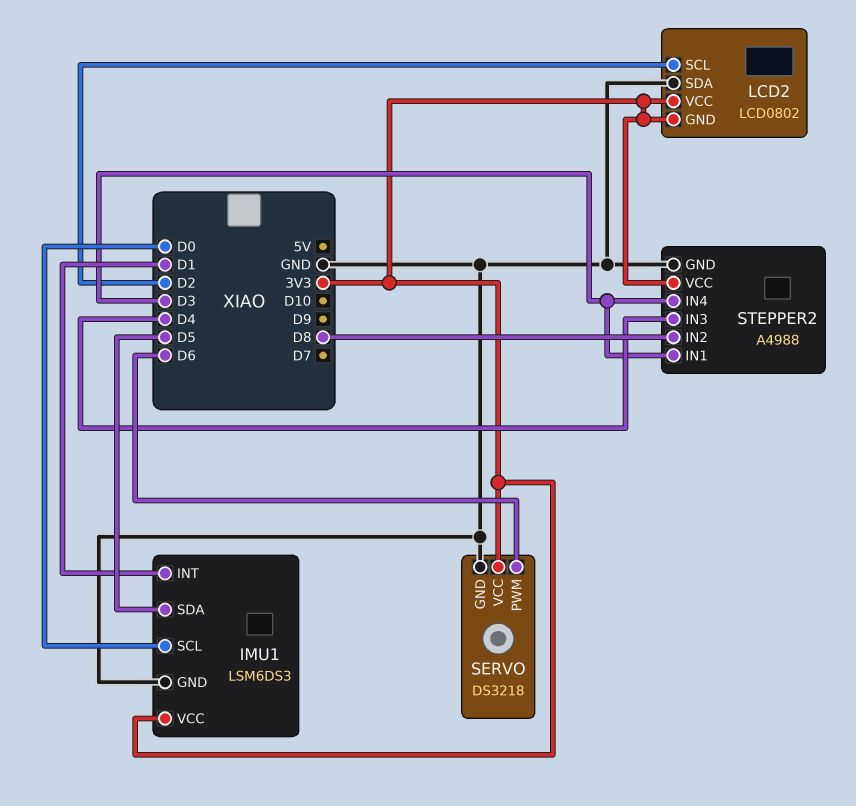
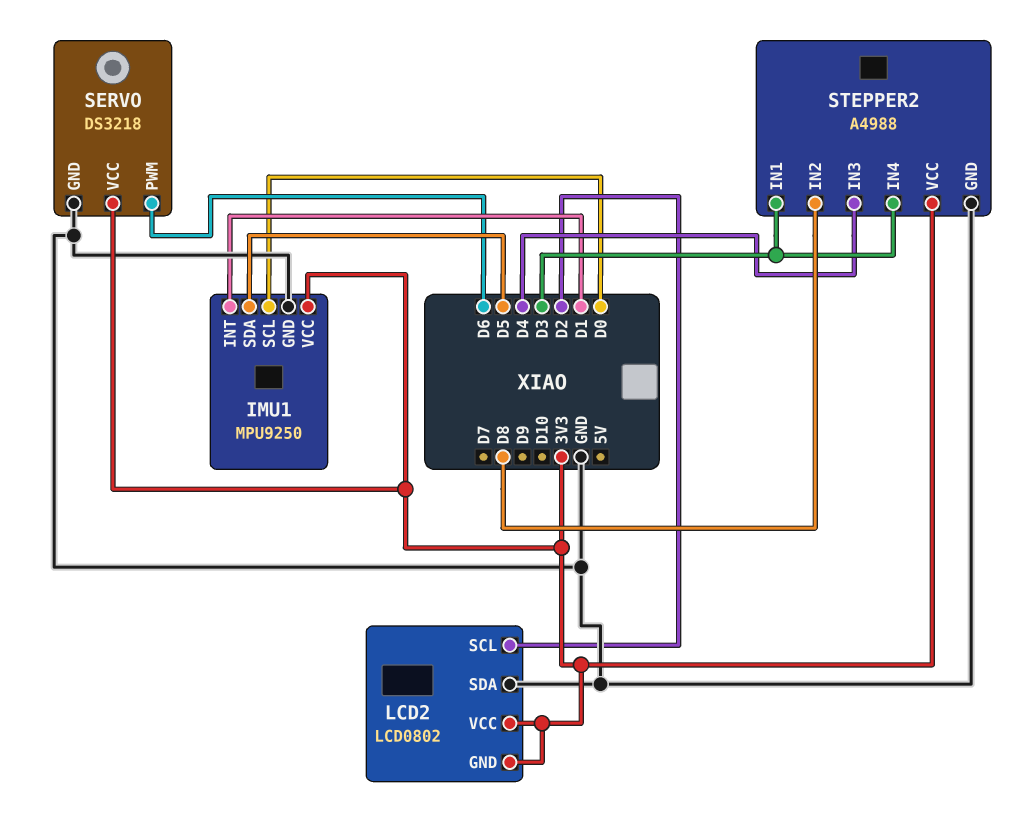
IMU1: LSM6DS3 -> MPU9250

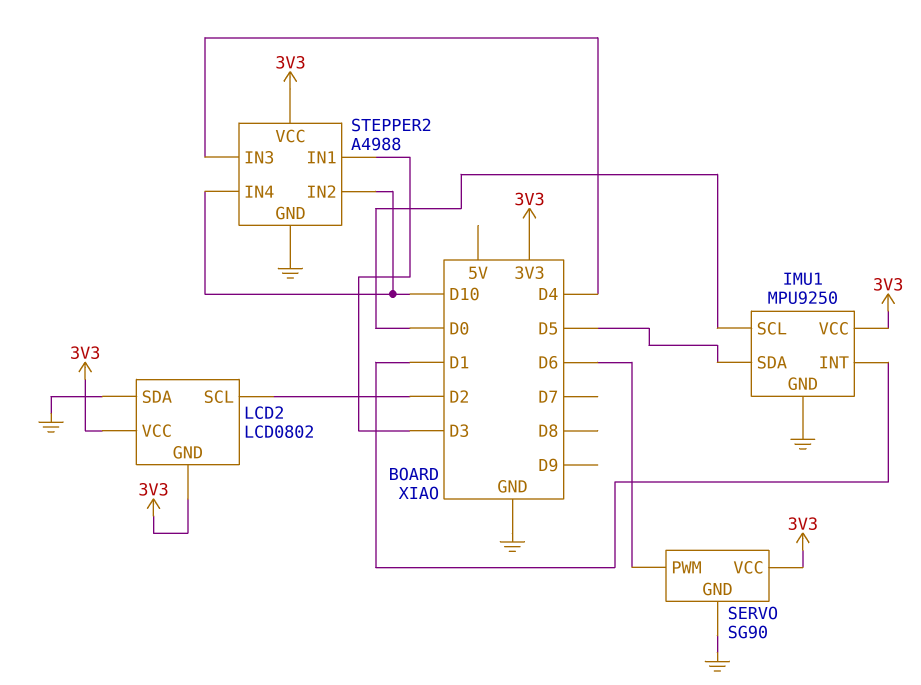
SERVO: DS3218 -> SG90
STEPPER2 pin IN2: D8 -> D10
STEPPER2 pin IN4: D3 -> D10

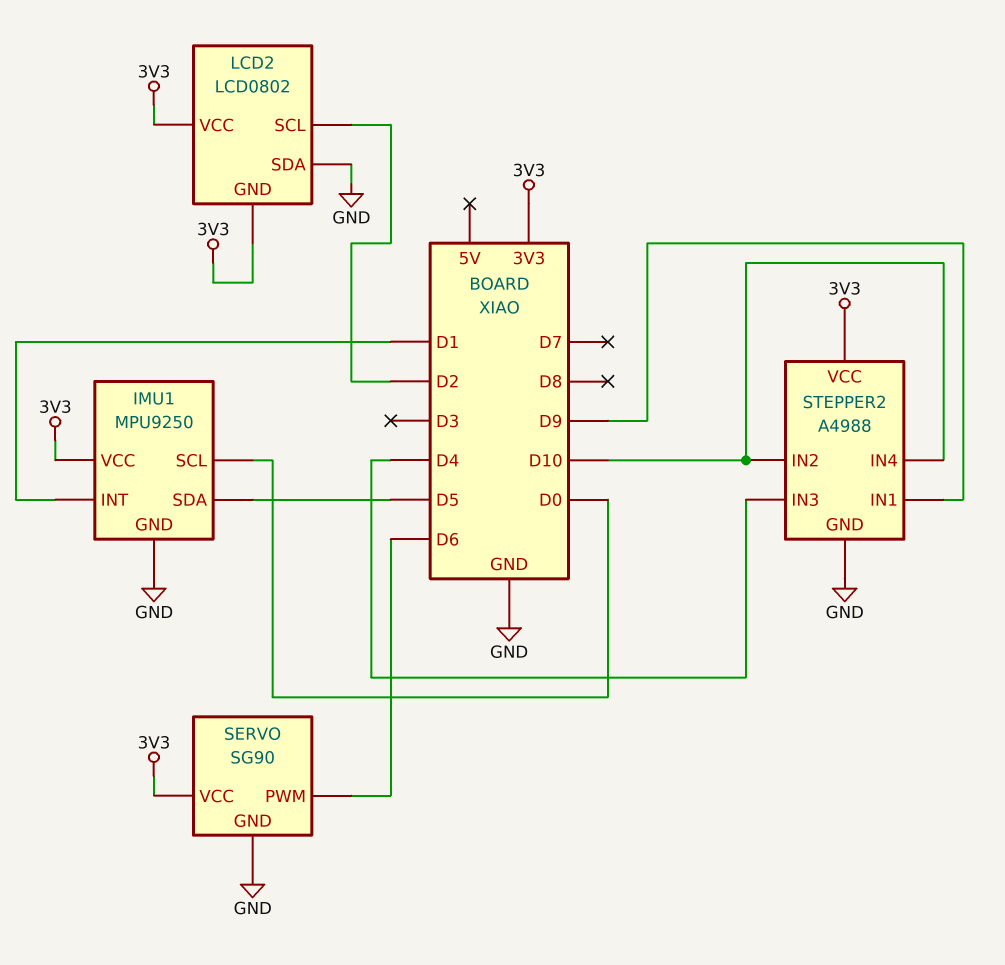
STEPPER2 pin IN1: D3 -> D9

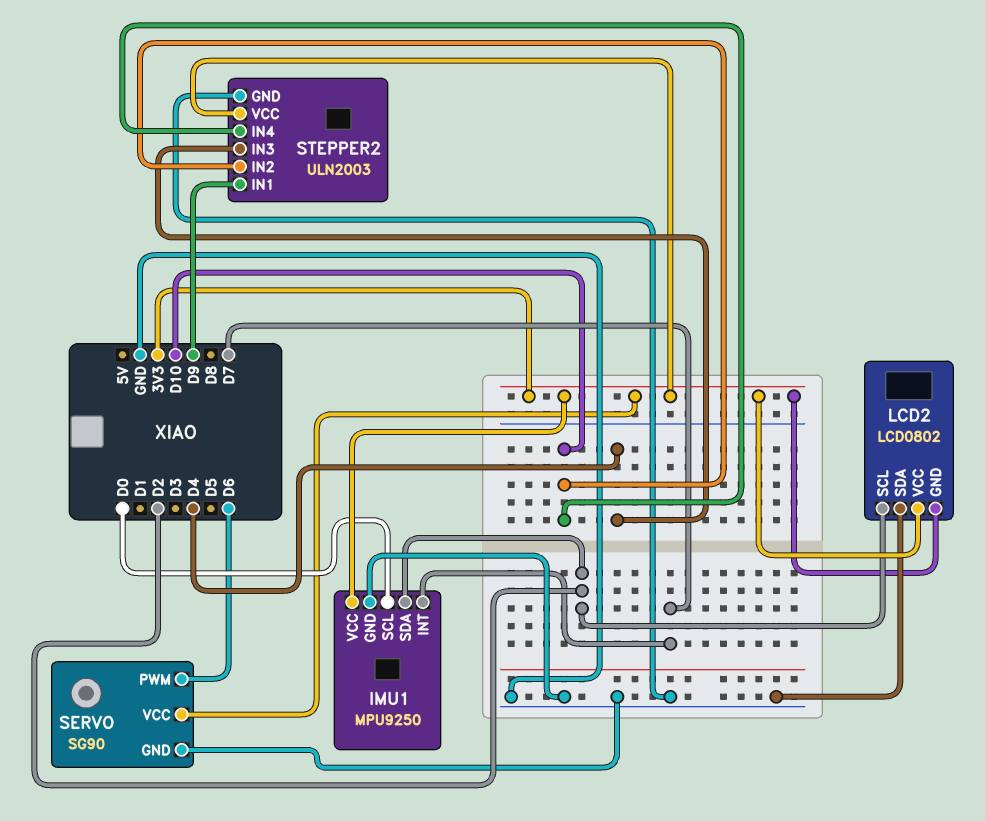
IMU1 pin INT: D1 -> D7
IMU1 pin SDA: D5 -> D2
STEPPER2: A4988 -> ULN2003

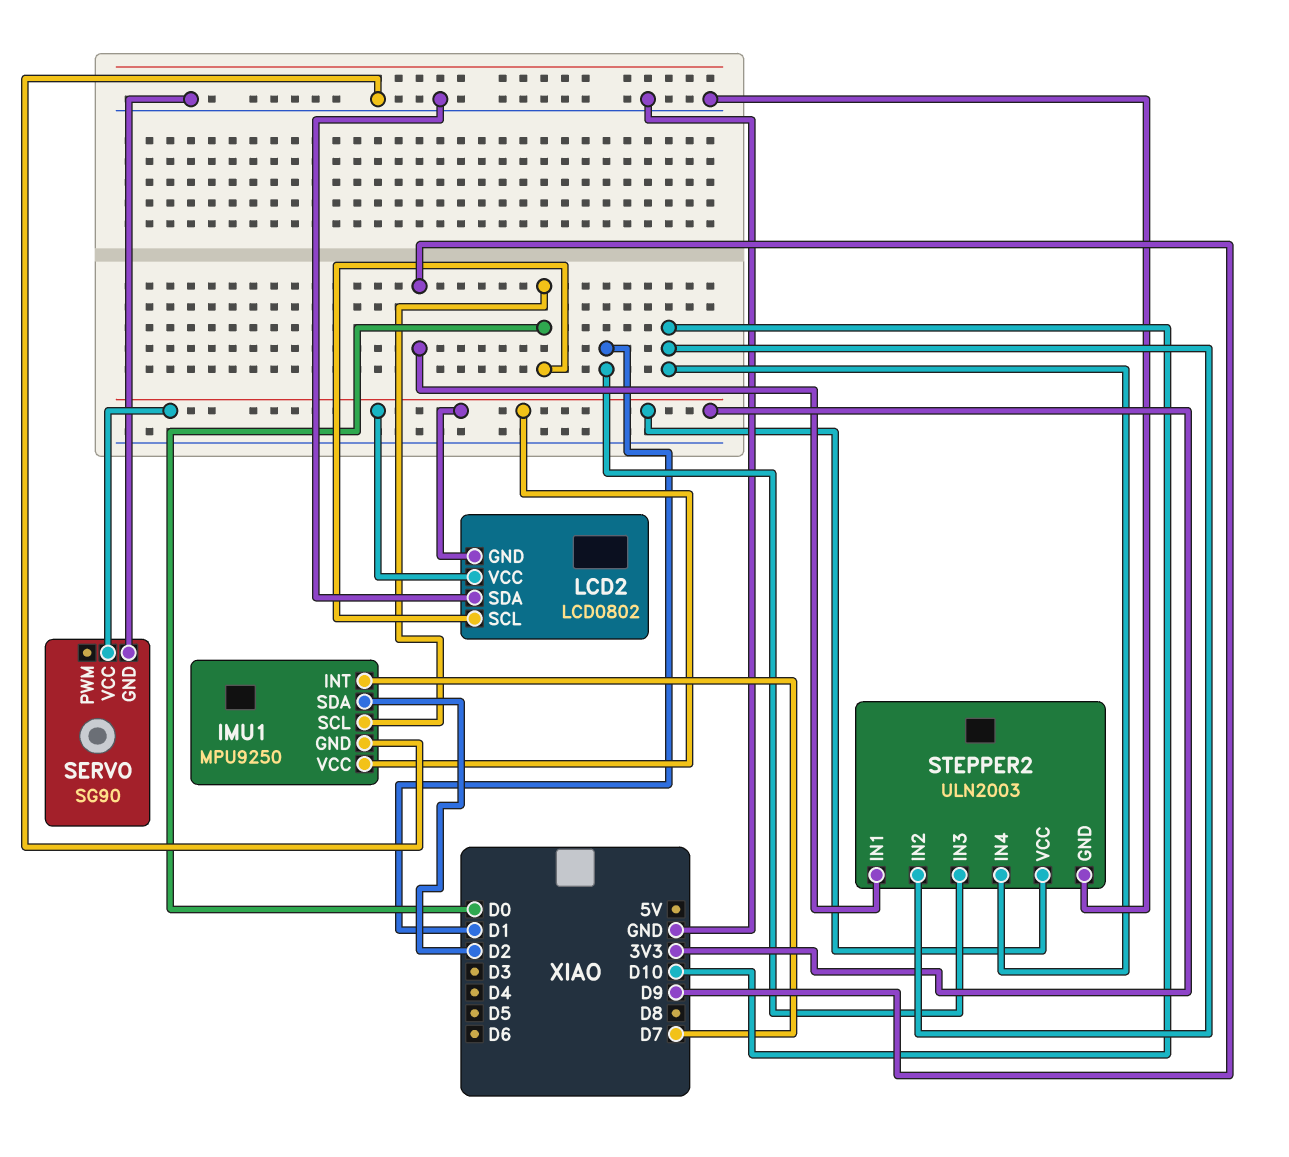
LCD2 pin SCL: D2 -> D0
SERVO pin PWM: D6 -> none
STEPPER2 pin IN3: D4 -> D1

